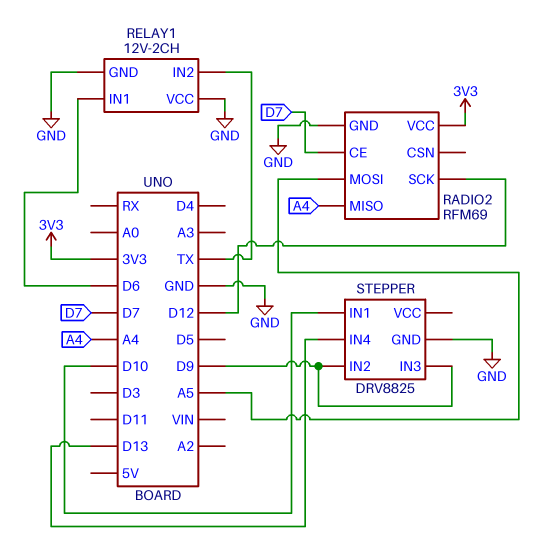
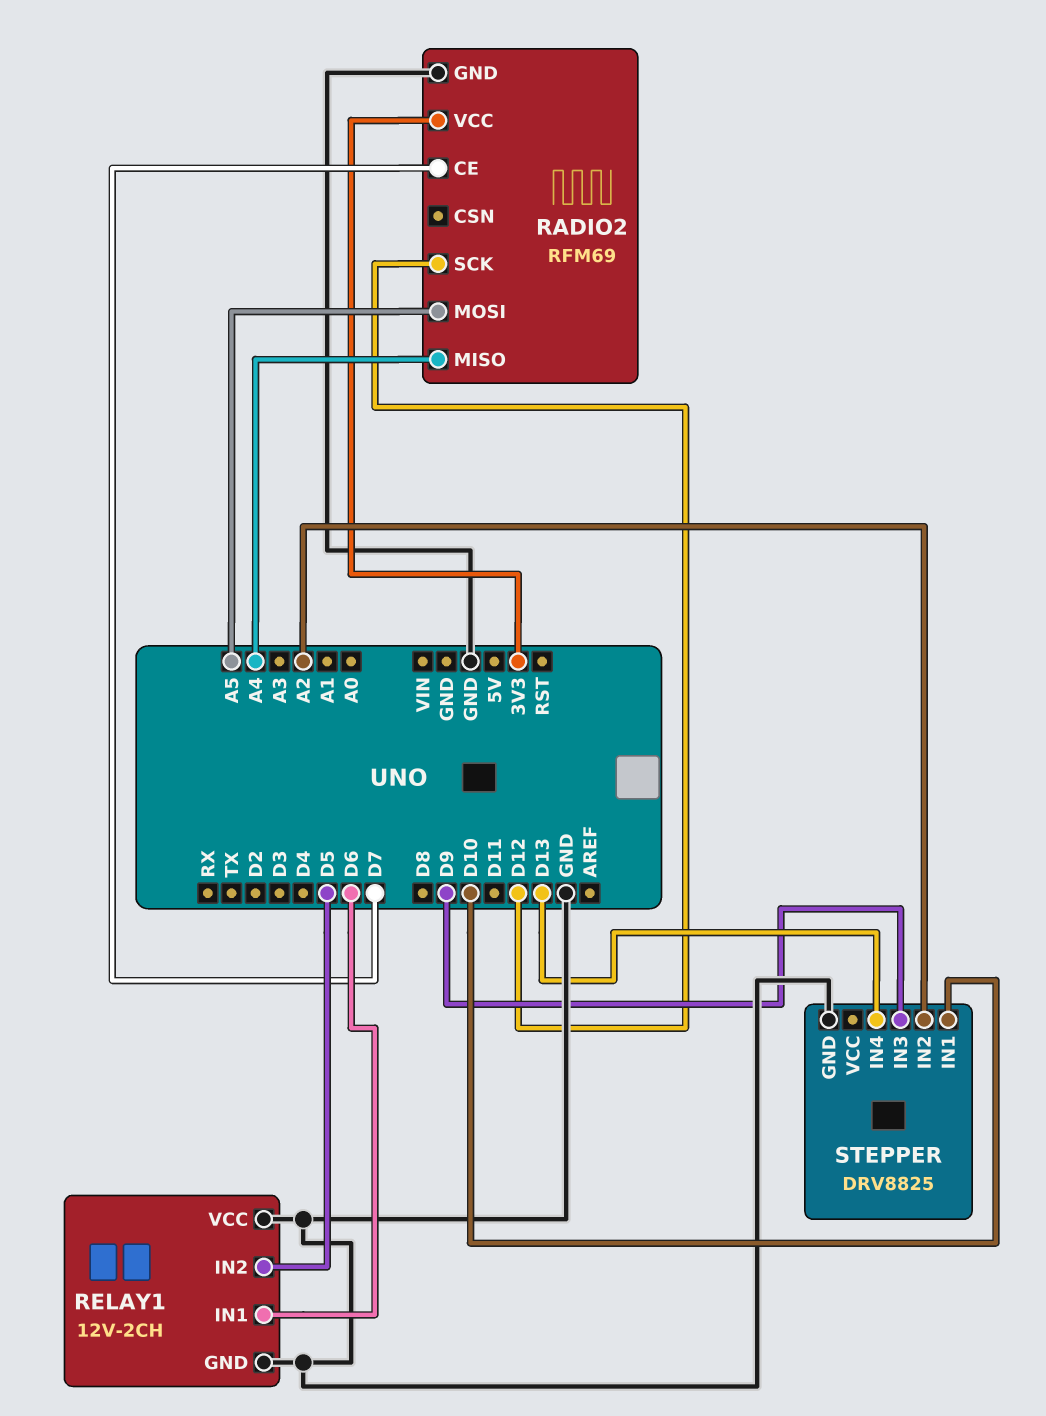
RELAY1 pin IN2: TX -> D5
STEPPER pin IN2: D9 -> A2

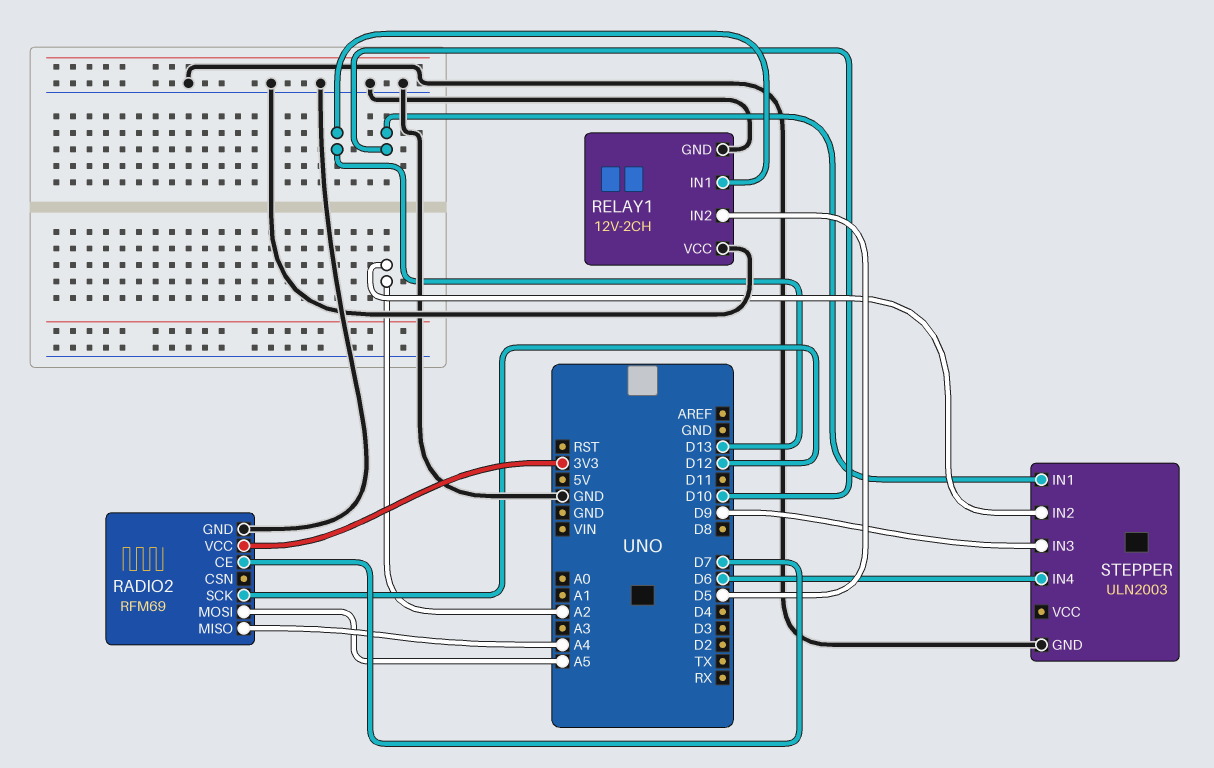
RELAY1 pin IN1: D6 -> D13
STEPPER: DRV8825 -> ULN2003
STEPPER pin IN4: D13 -> D6

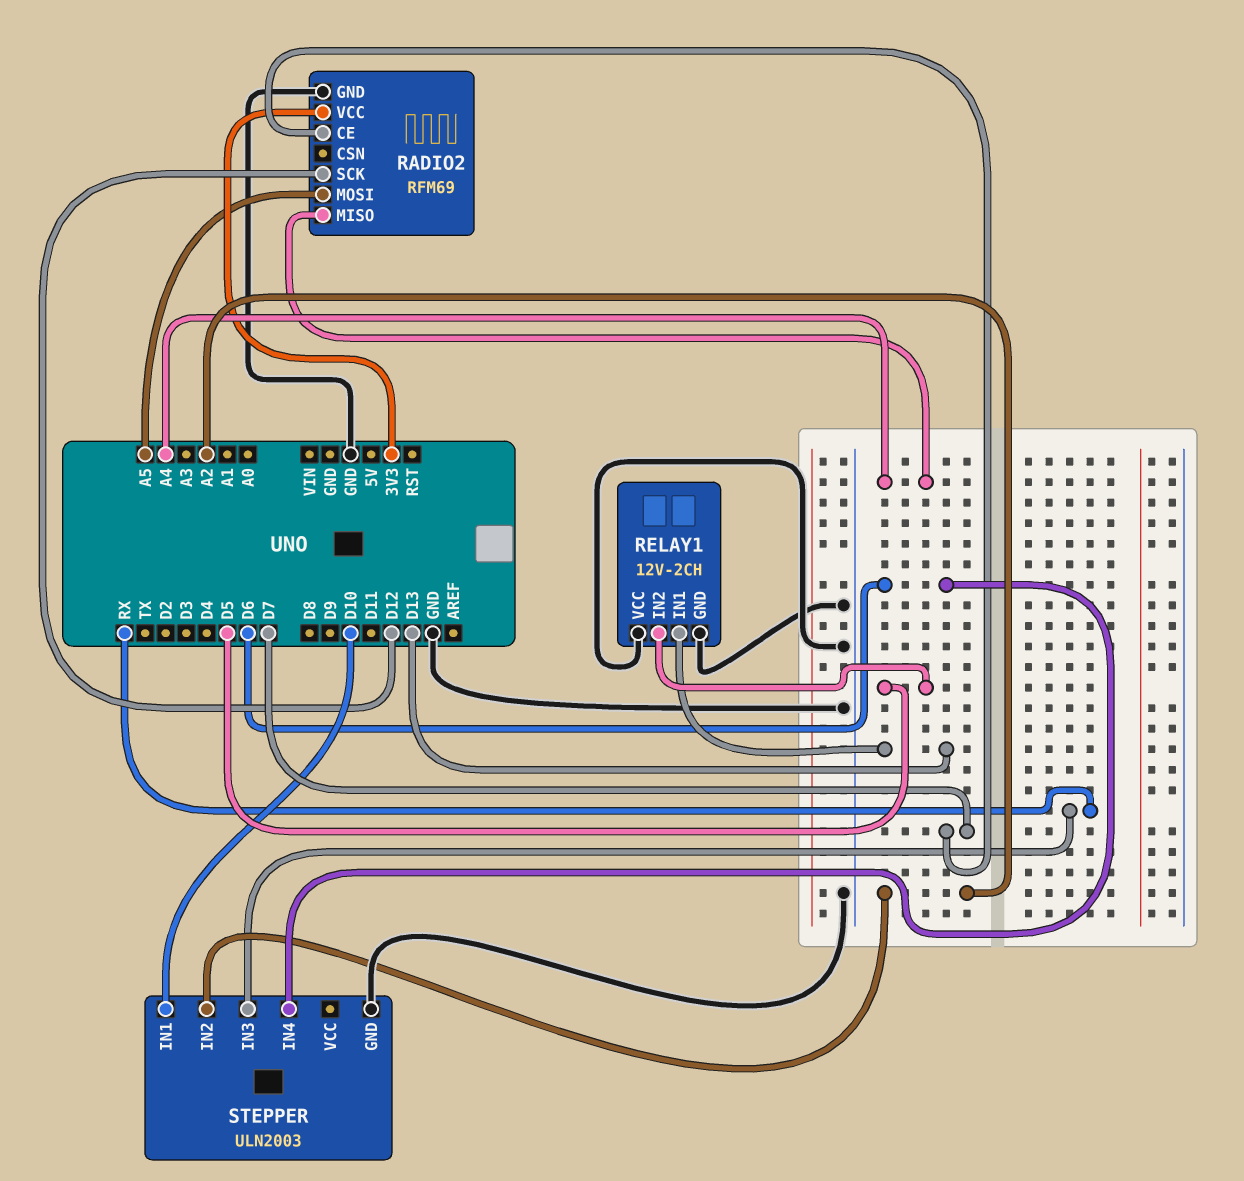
STEPPER pin IN3: D9 -> RX

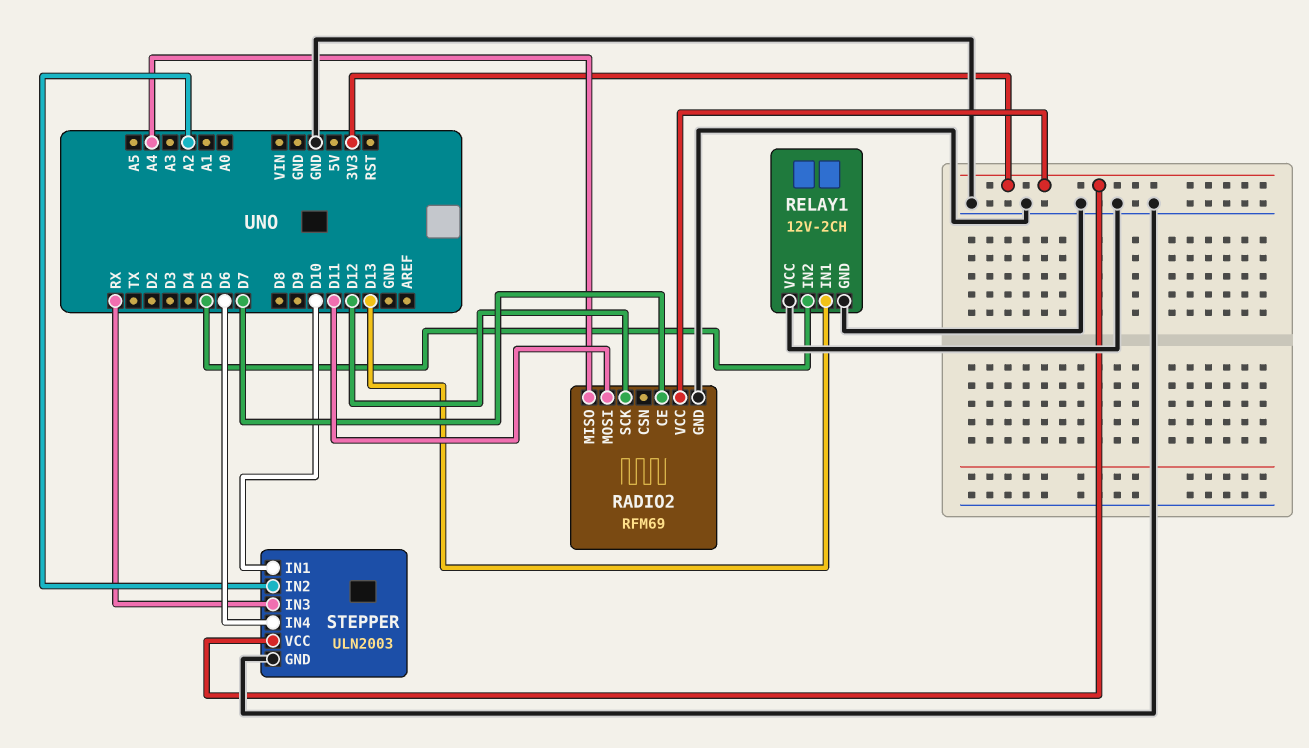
RADIO2 pin MOSI: A5 -> D11
STEPPER pin VCC: none -> 3V3

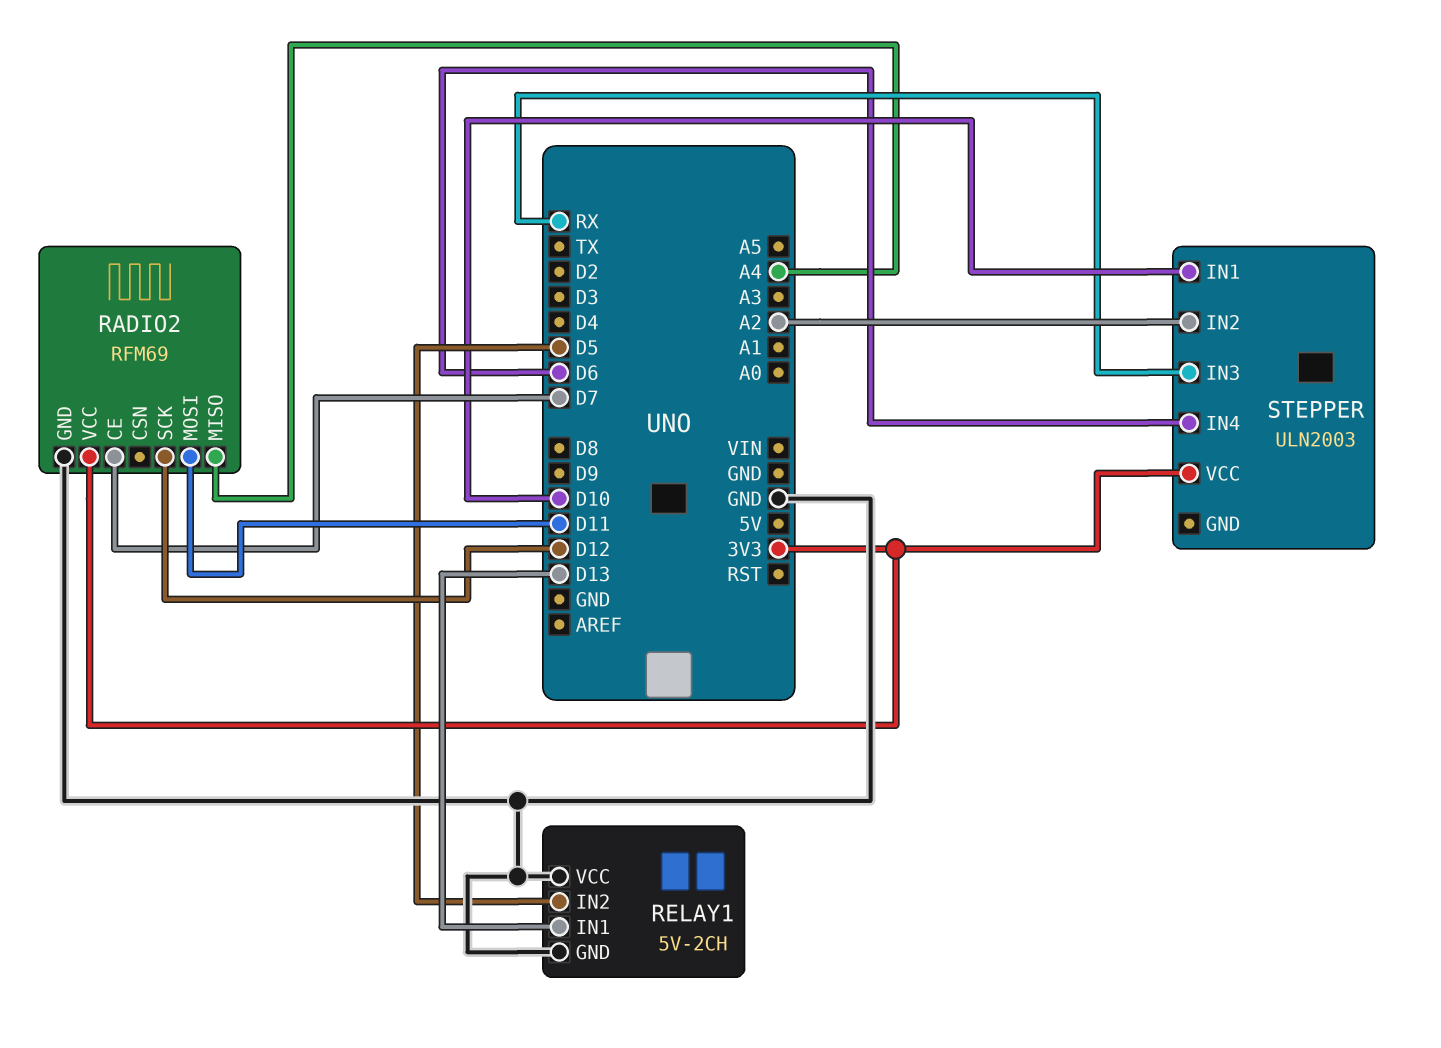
RELAY1: 12V-2CH -> 5V-2CH
STEPPER pin GND: GND -> none

